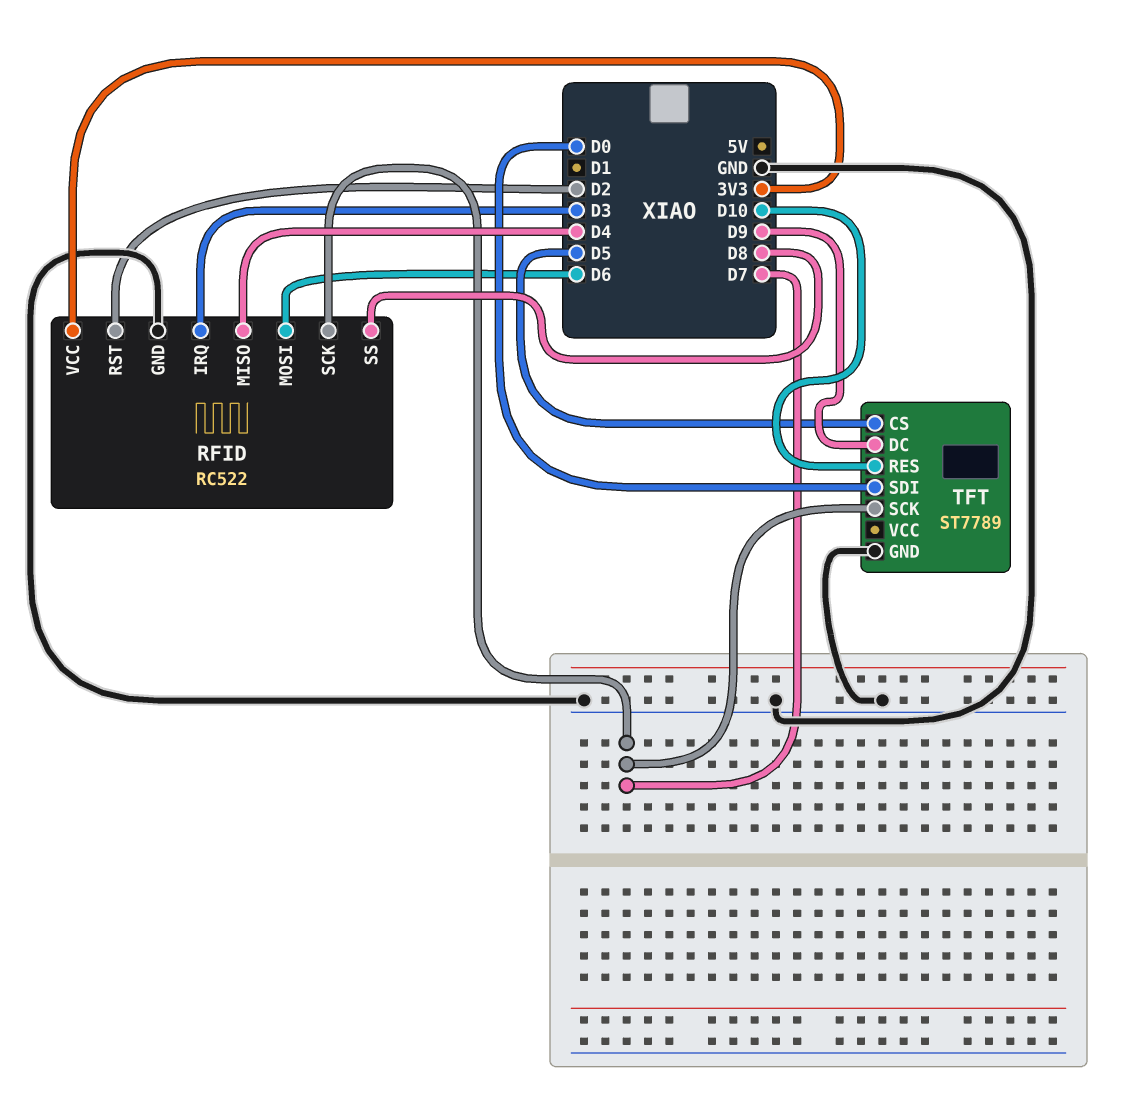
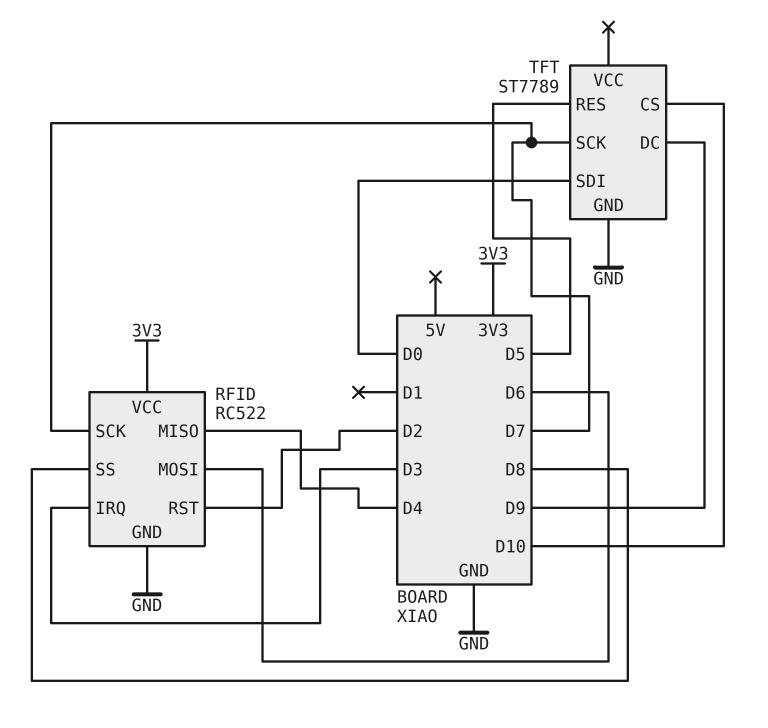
TFT pin CS: D5 -> D10
TFT pin RES: D10 -> D5

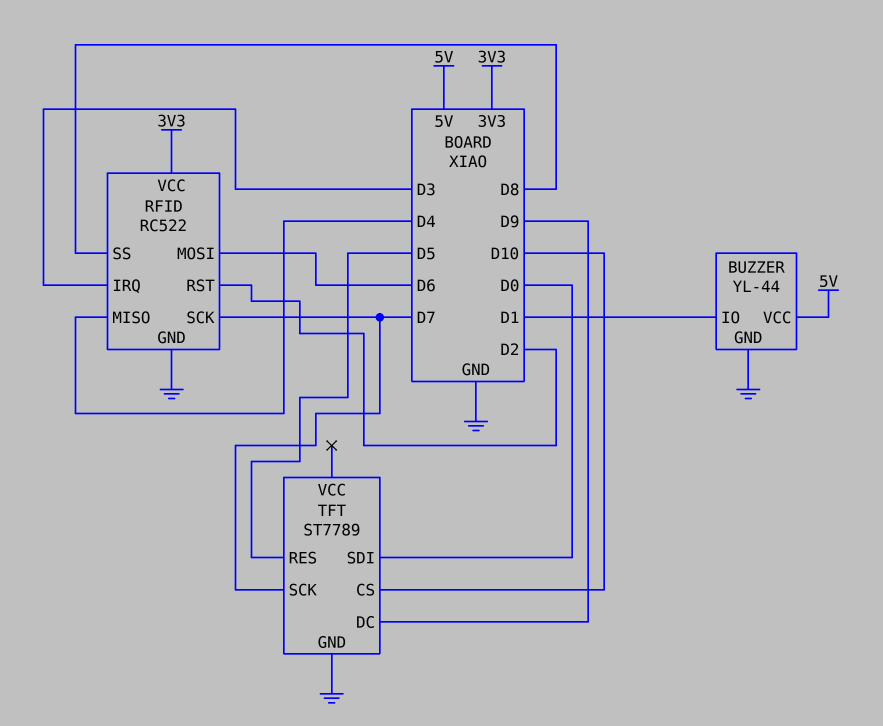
BUZZER: none -> YL-44
BUZZER pin GND: none -> GND
BUZZER pin IO: none -> D1
BUZZER pin VCC: none -> 5V

